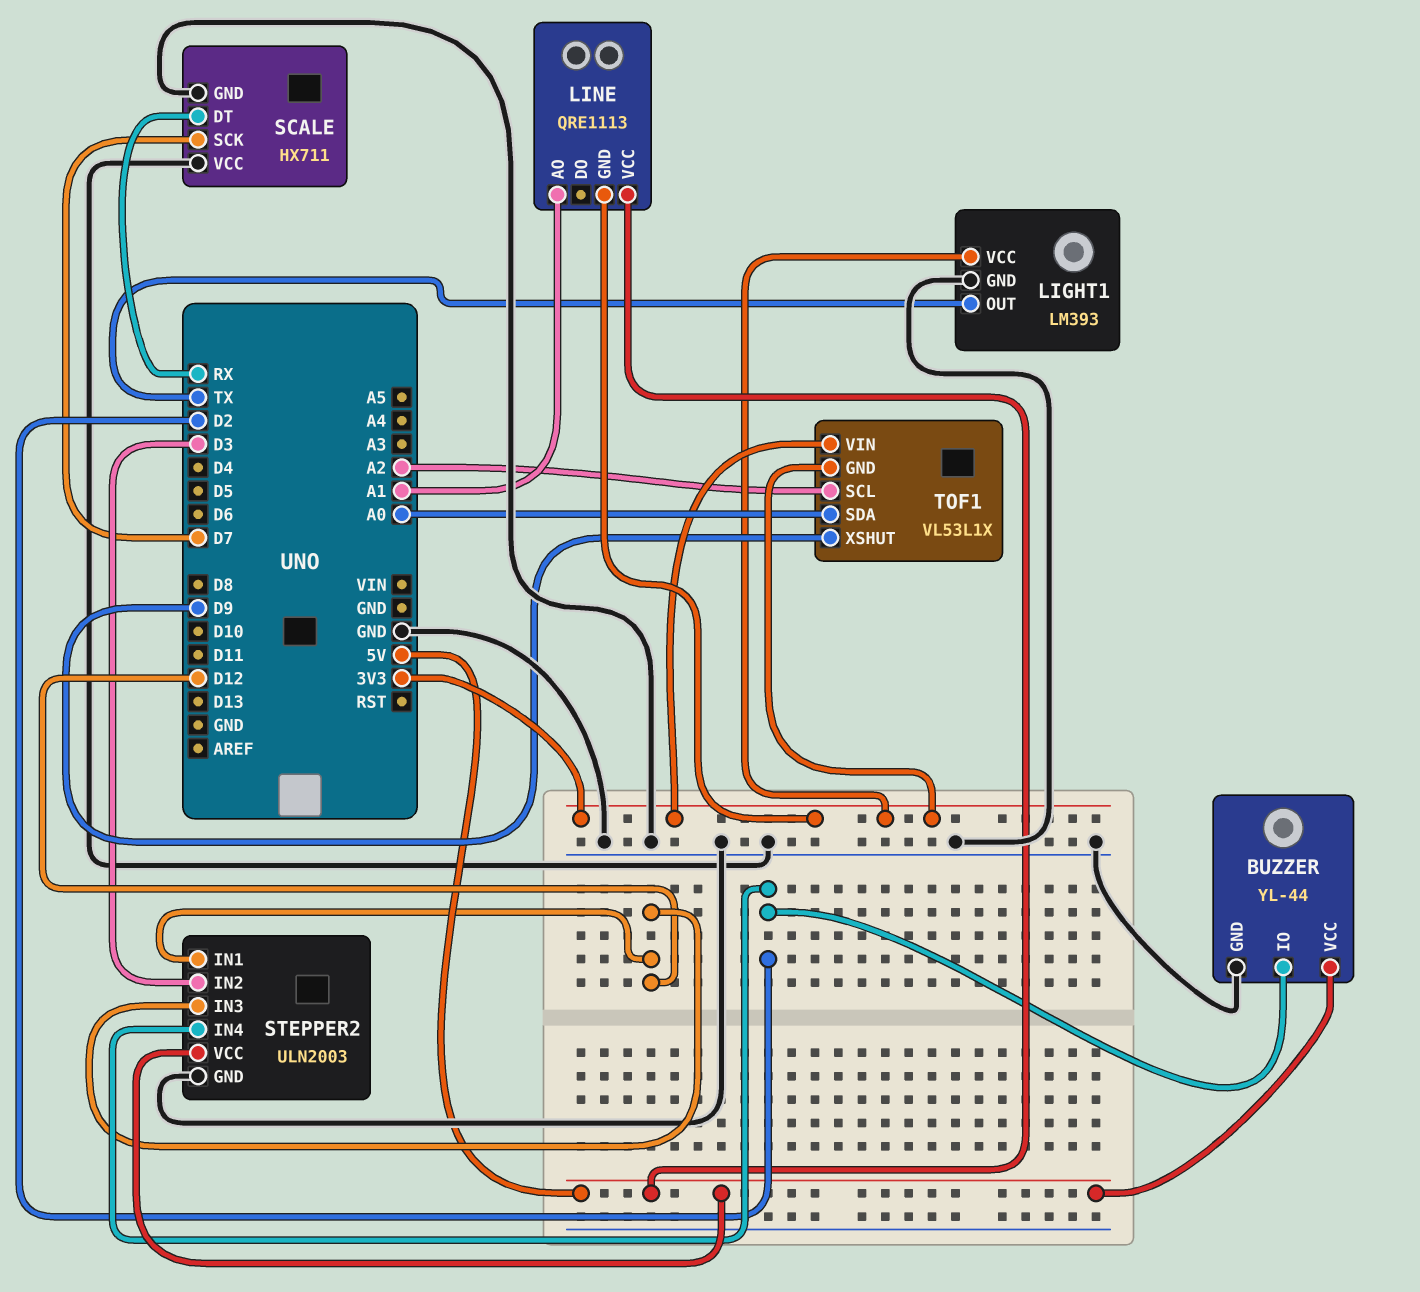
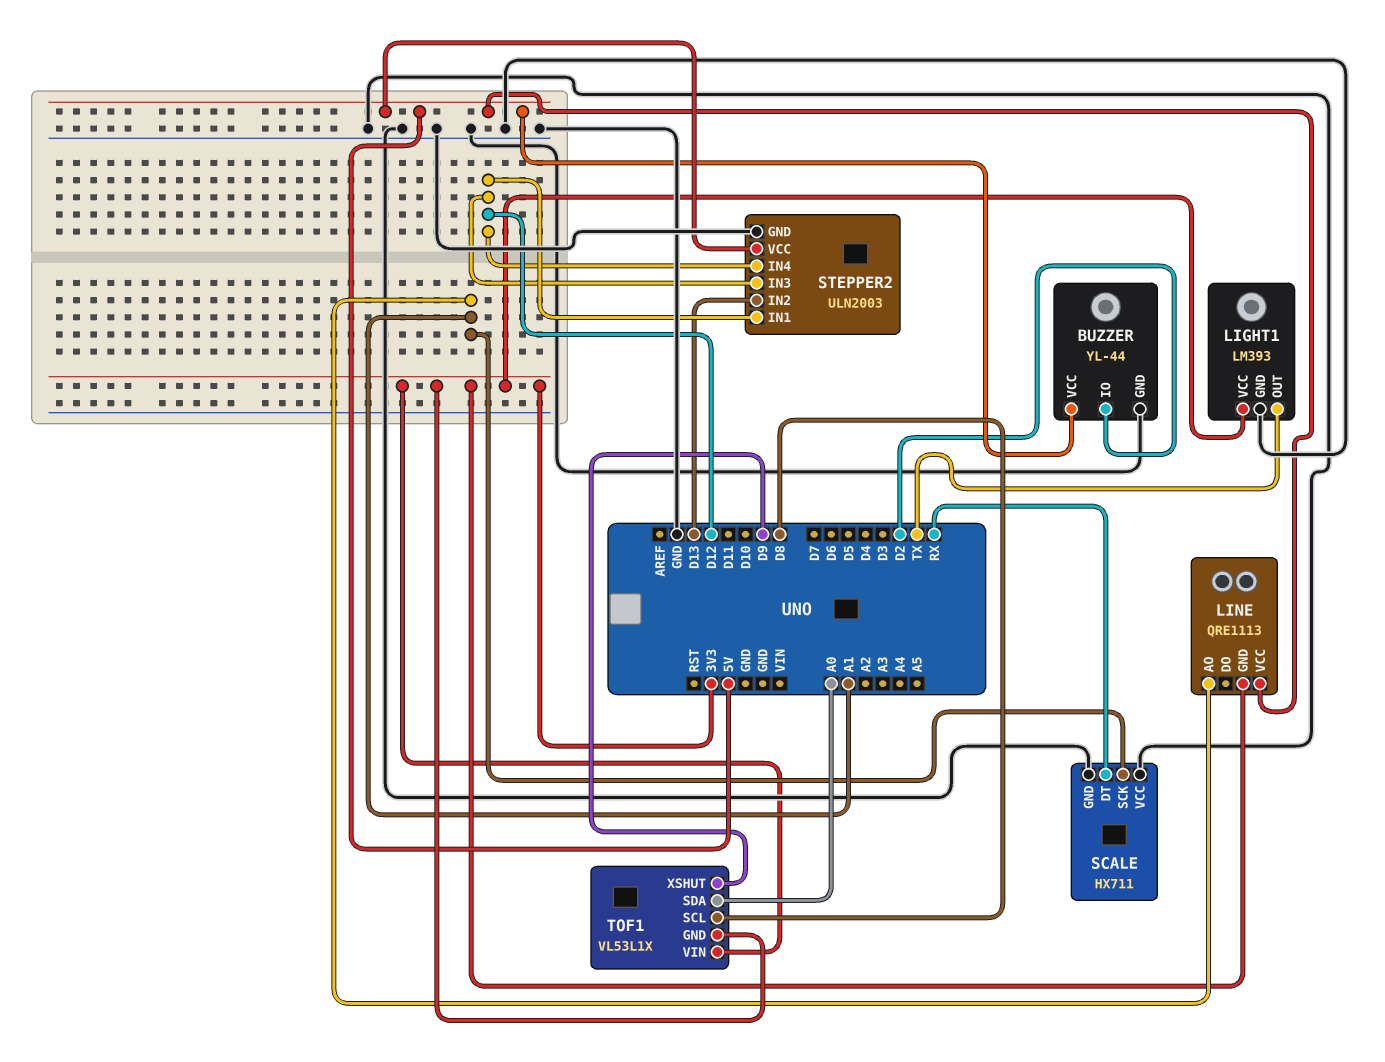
SCALE pin SCK: D7 -> A1
STEPPER2 pin IN2: D3 -> D13
STEPPER2 pin IN4: D2 -> D12
TOF1 pin SCL: A2 -> D8

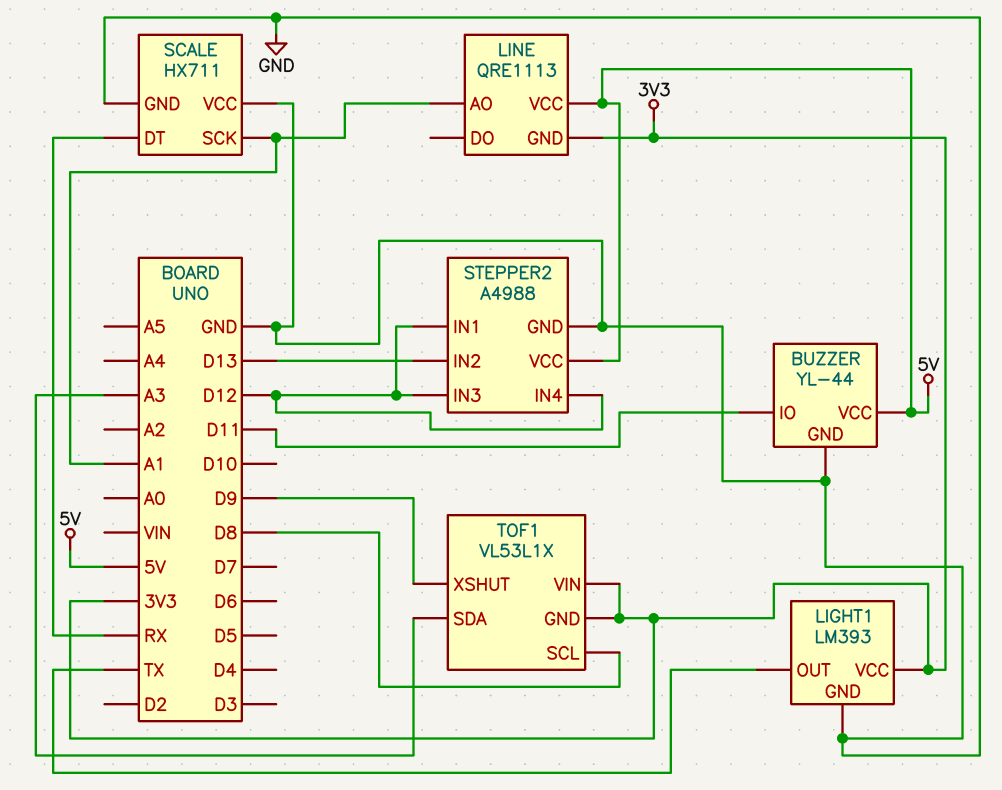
BUZZER pin IO: D2 -> D11
STEPPER2: ULN2003 -> A4988
TOF1 pin SDA: A0 -> A3

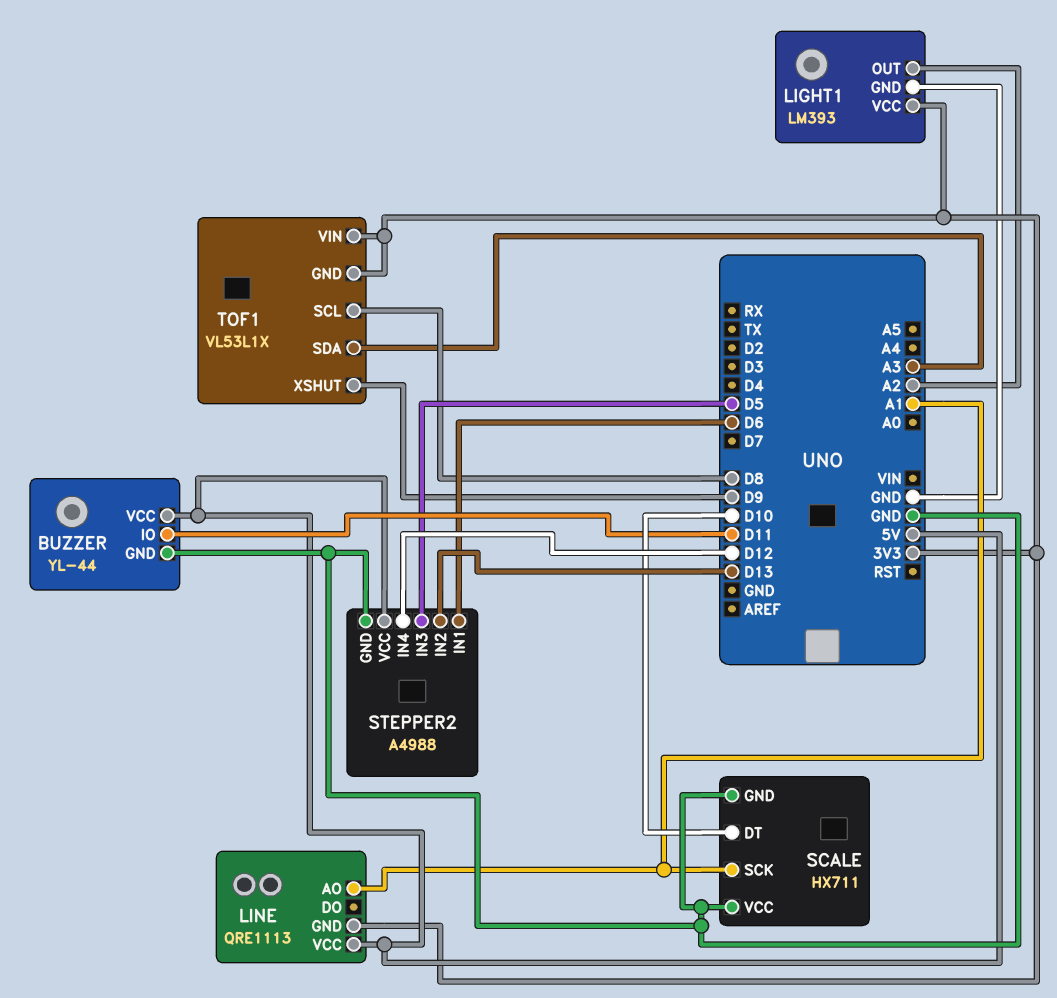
LIGHT1 pin OUT: TX -> A2
SCALE pin DT: RX -> D10
STEPPER2 pin IN1: D12 -> D6
STEPPER2 pin IN3: D12 -> D5

